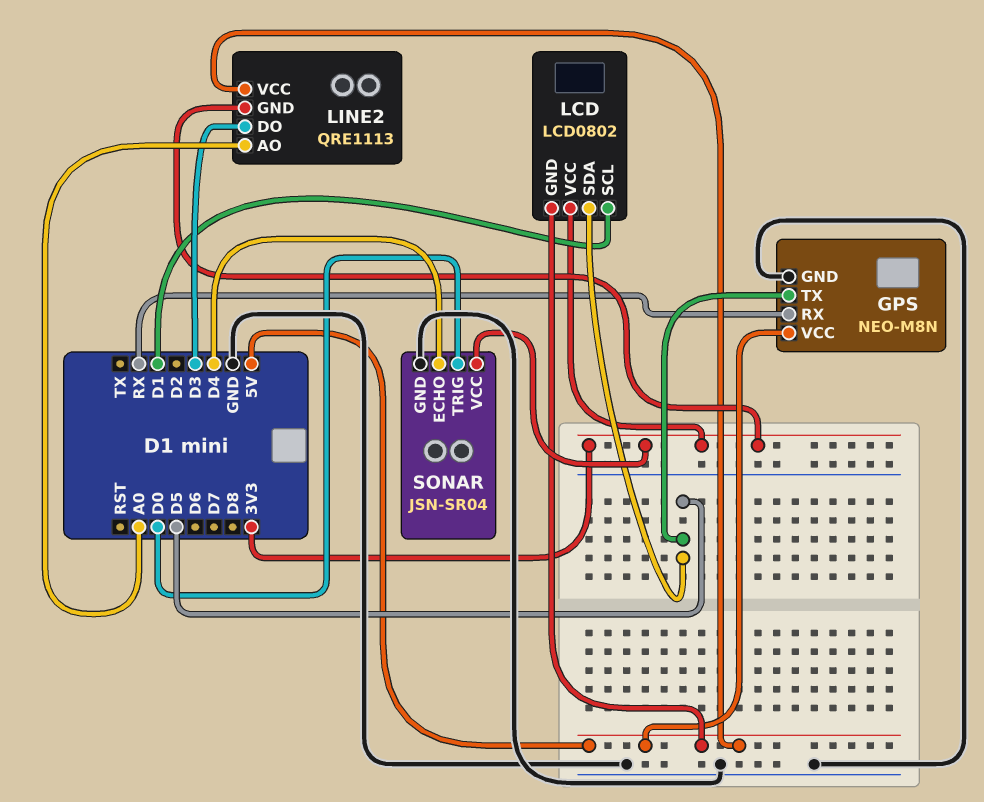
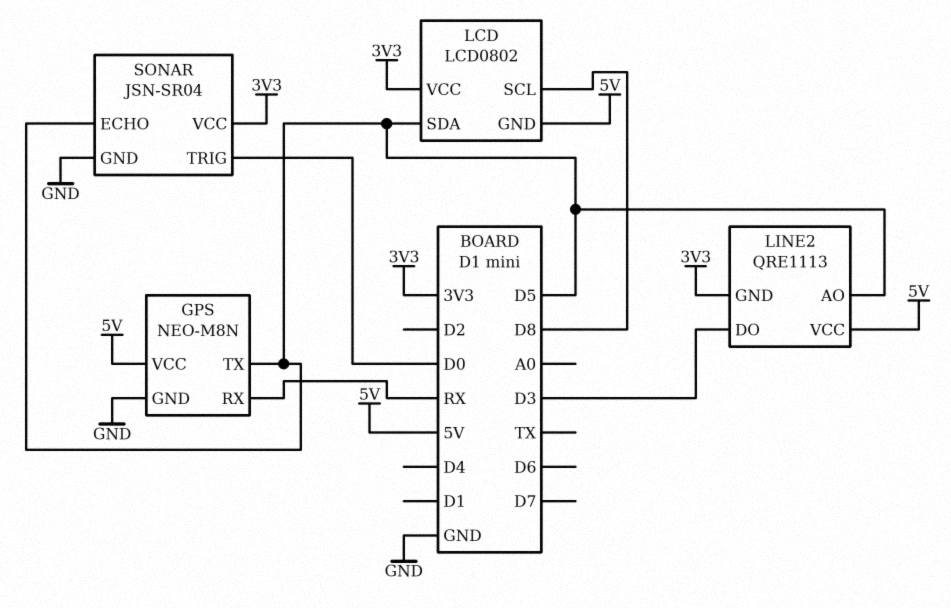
LCD pin SCL: D1 -> D8
LINE2 pin AO: A0 -> D5
SONAR pin ECHO: D4 -> D5

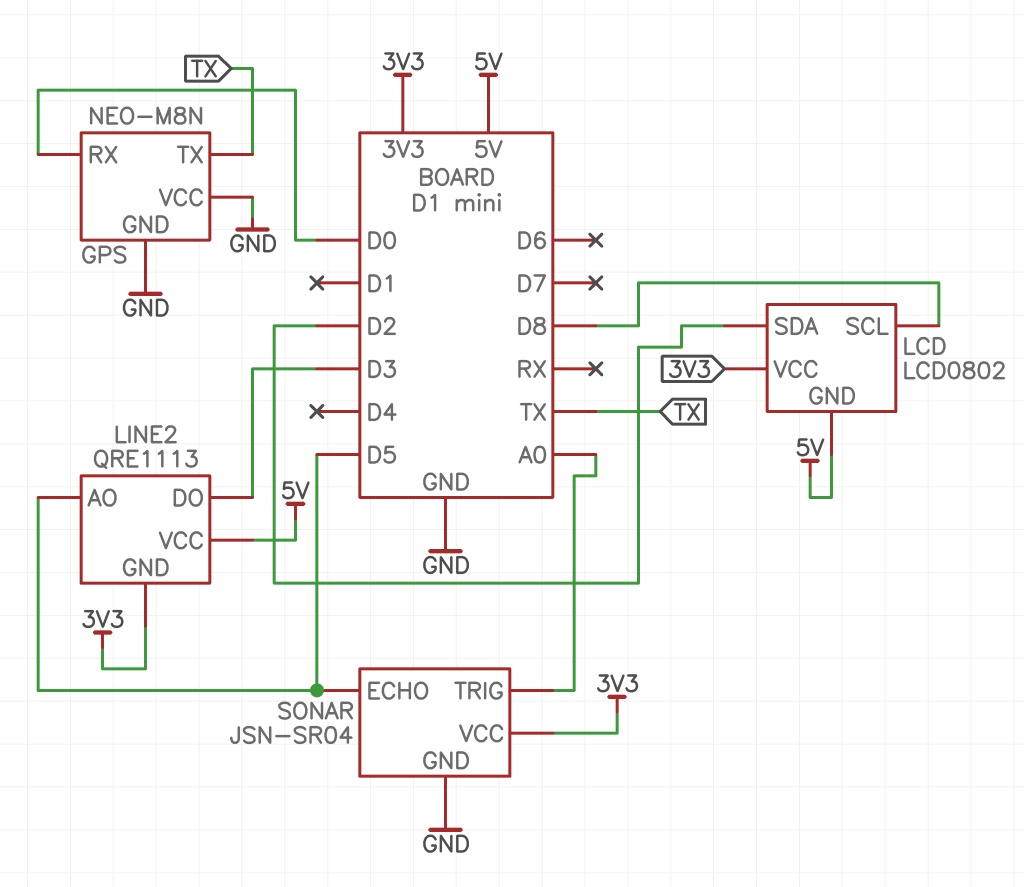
GPS pin RX: RX -> D0
GPS pin TX: D5 -> TX
GPS pin VCC: 5V -> GND
LCD pin SDA: D5 -> D2
SONAR pin TRIG: D0 -> A0

